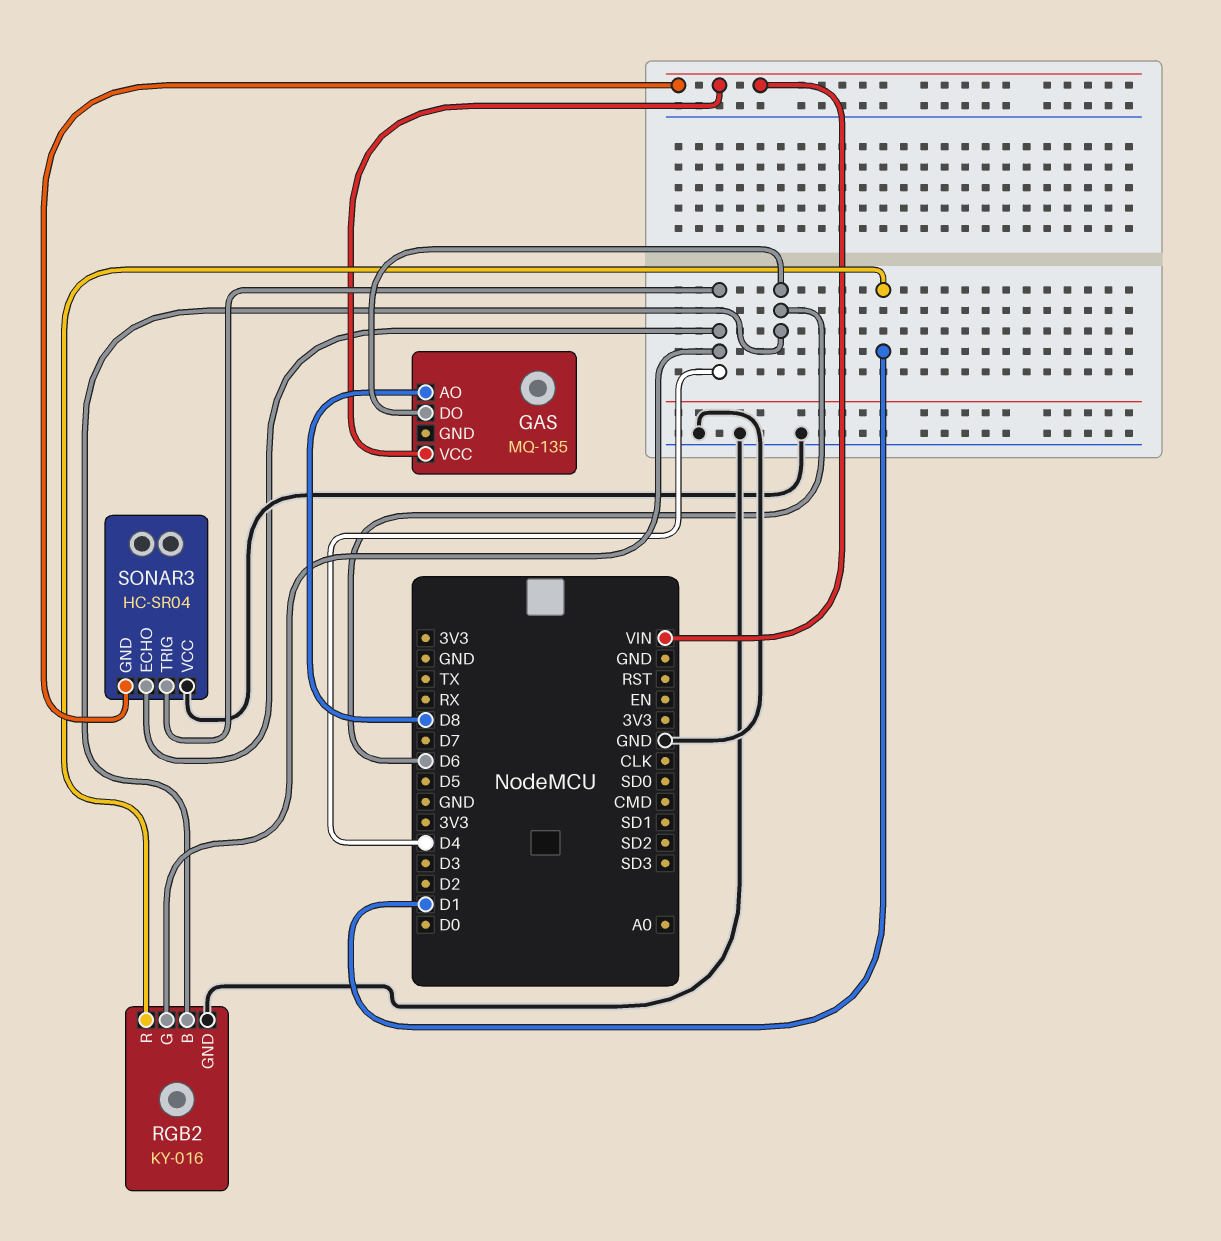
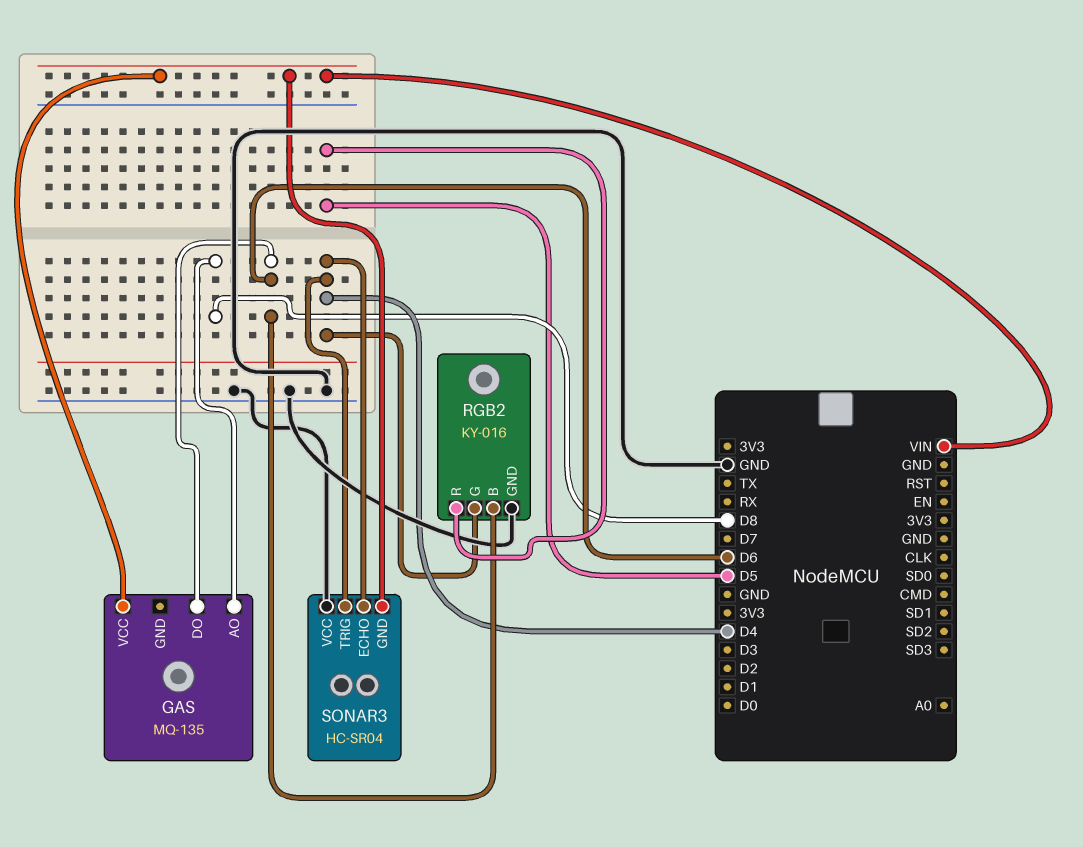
RGB2 pin R: D1 -> D5

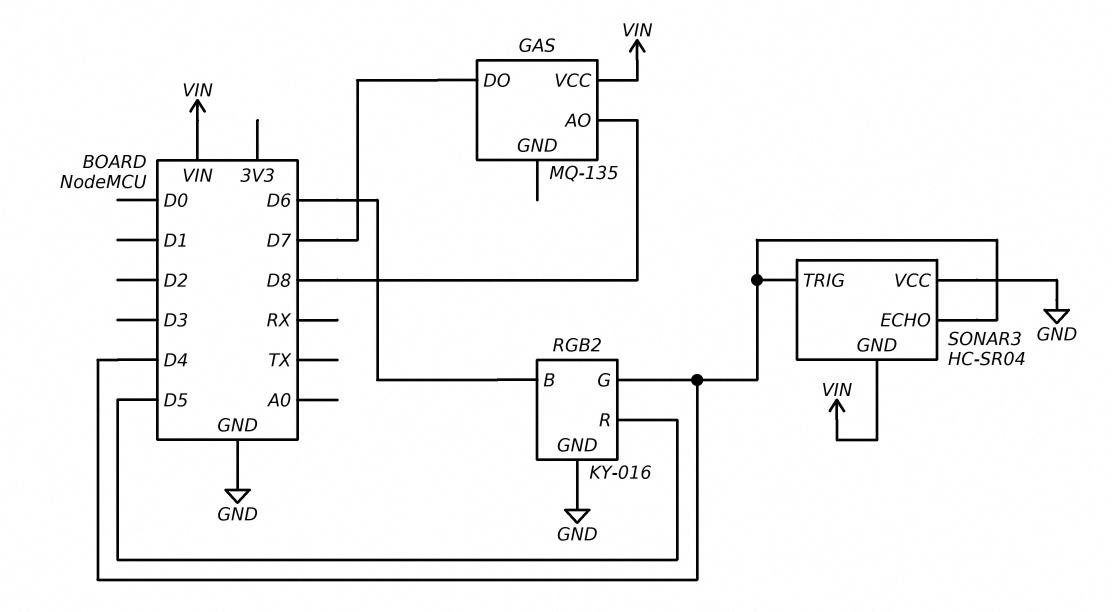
GAS pin DO: D6 -> D7

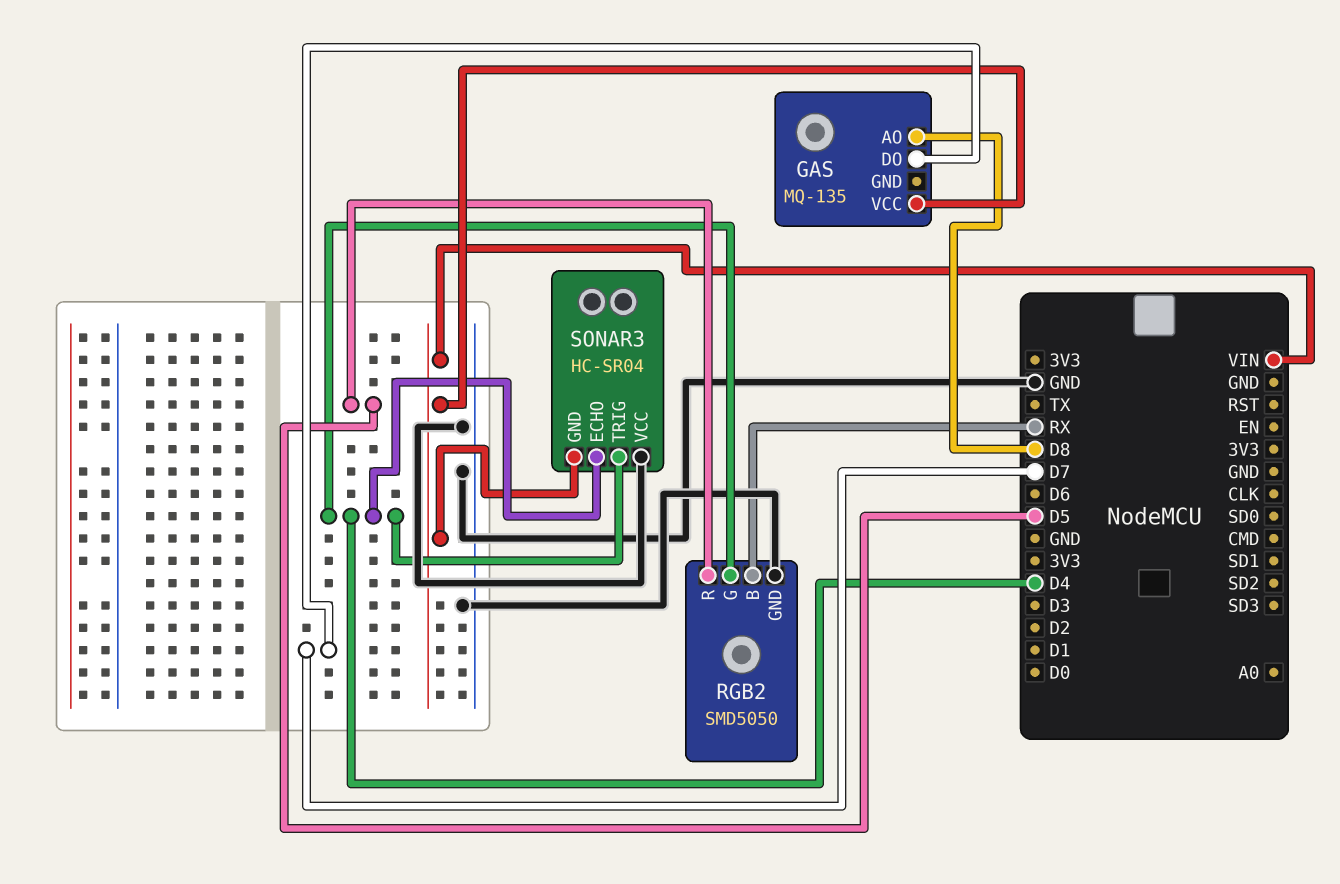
RGB2: KY-016 -> SMD5050
RGB2 pin B: D6 -> RX

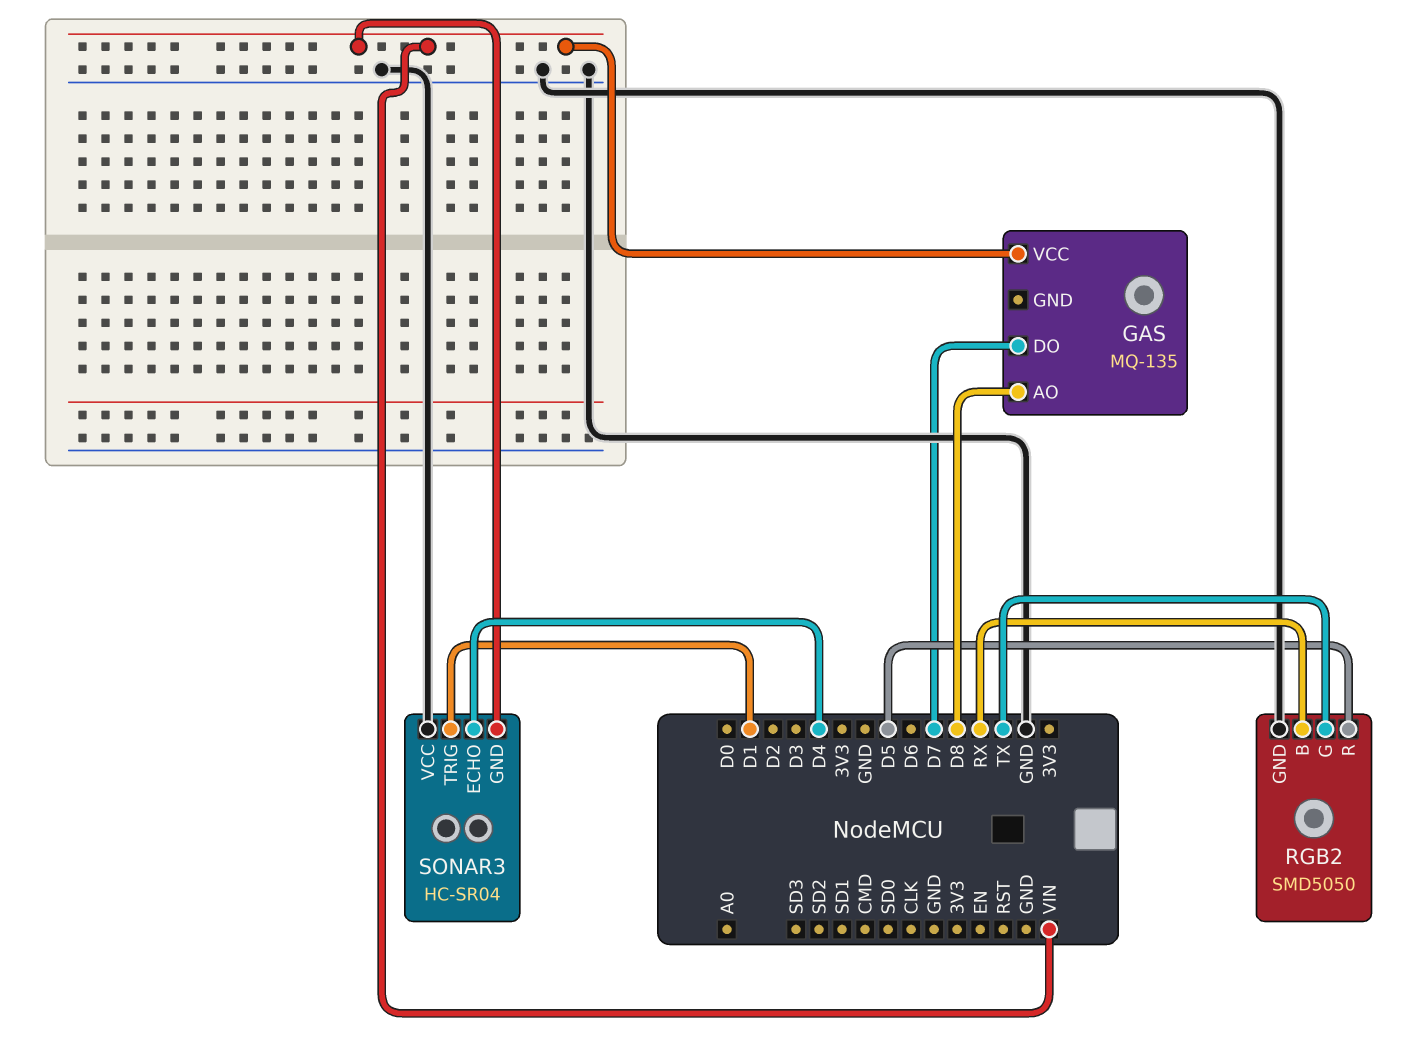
RGB2 pin G: D4 -> TX
SONAR3 pin TRIG: D4 -> D1

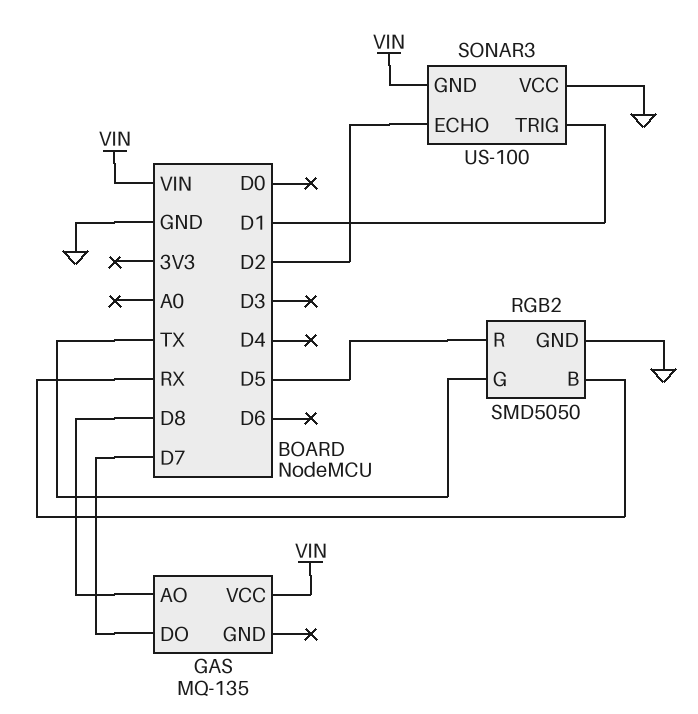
SONAR3: HC-SR04 -> US-100
SONAR3 pin ECHO: D4 -> D2

